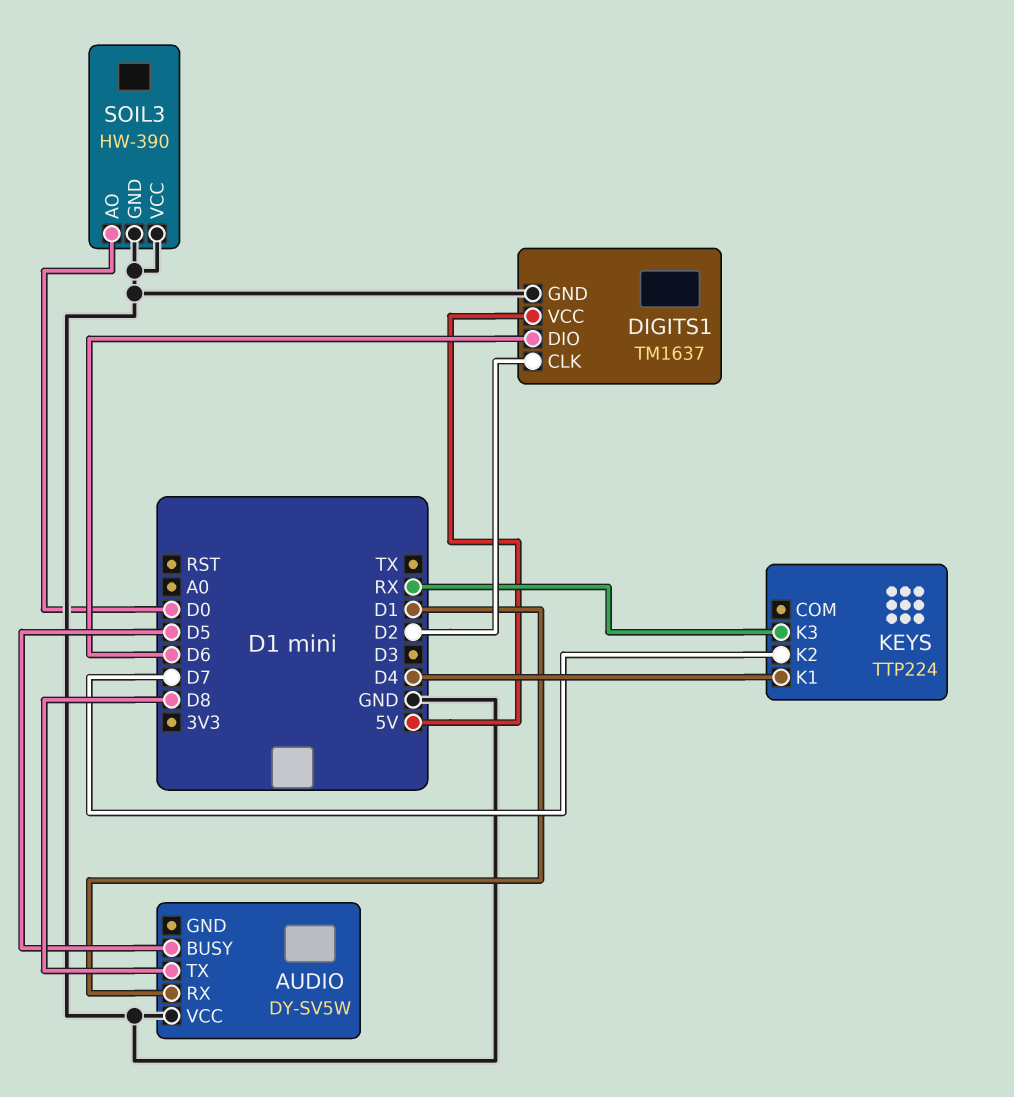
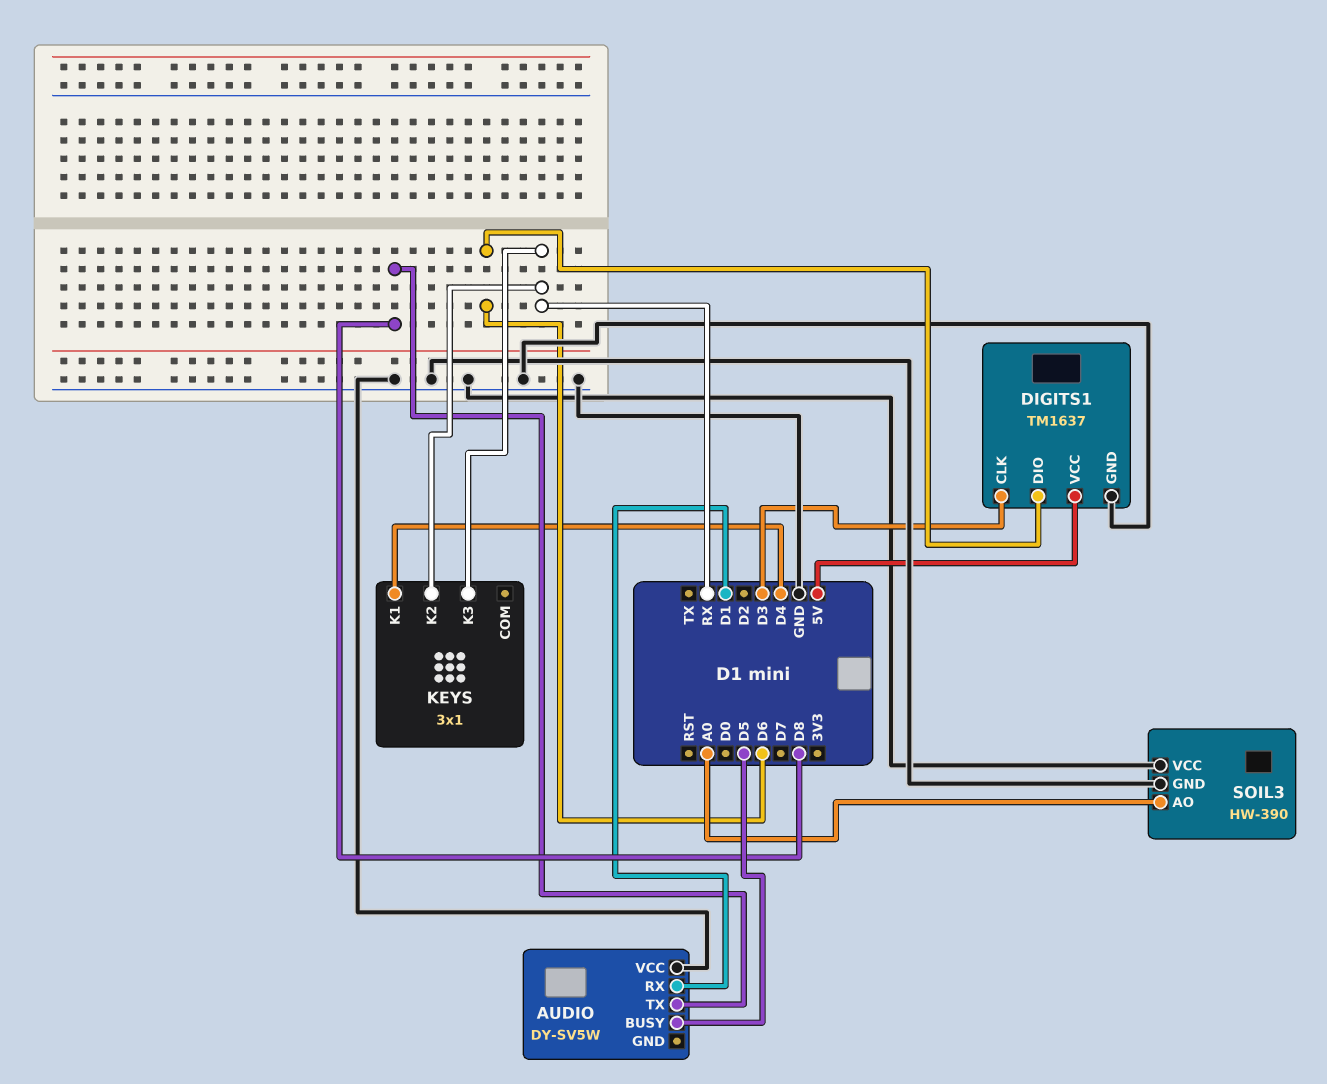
DIGITS1 pin CLK: D2 -> D3
KEYS: TTP224 -> 3x1
KEYS pin K2: D7 -> RX
SOIL3 pin AO: D0 -> A0

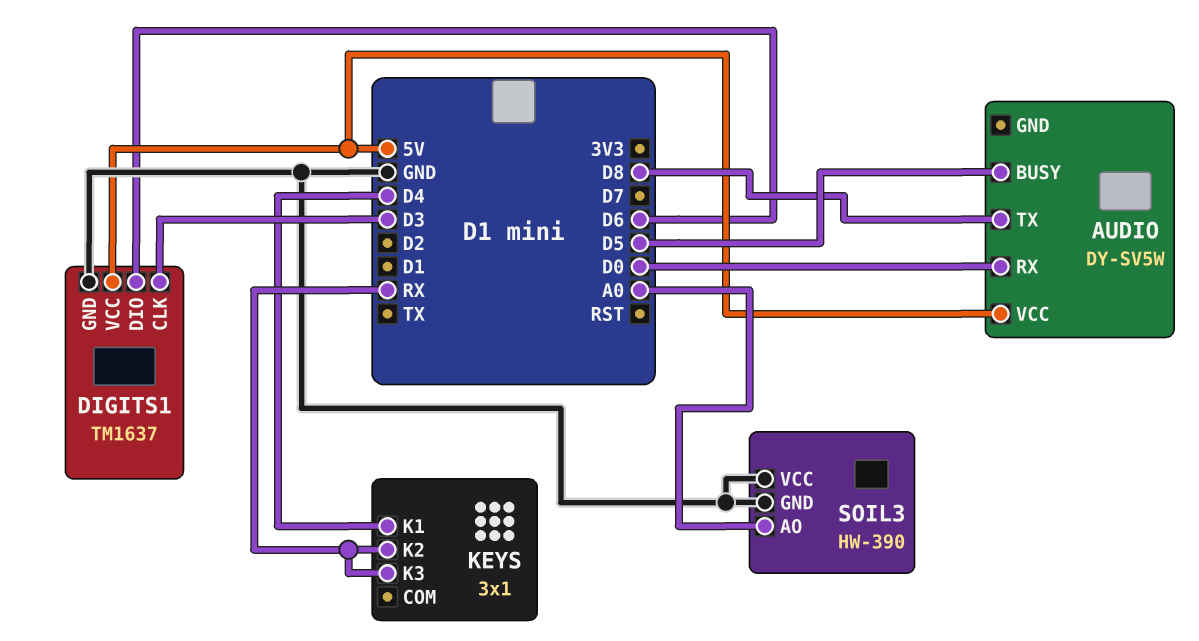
AUDIO pin RX: D1 -> D0
AUDIO pin VCC: GND -> 5V

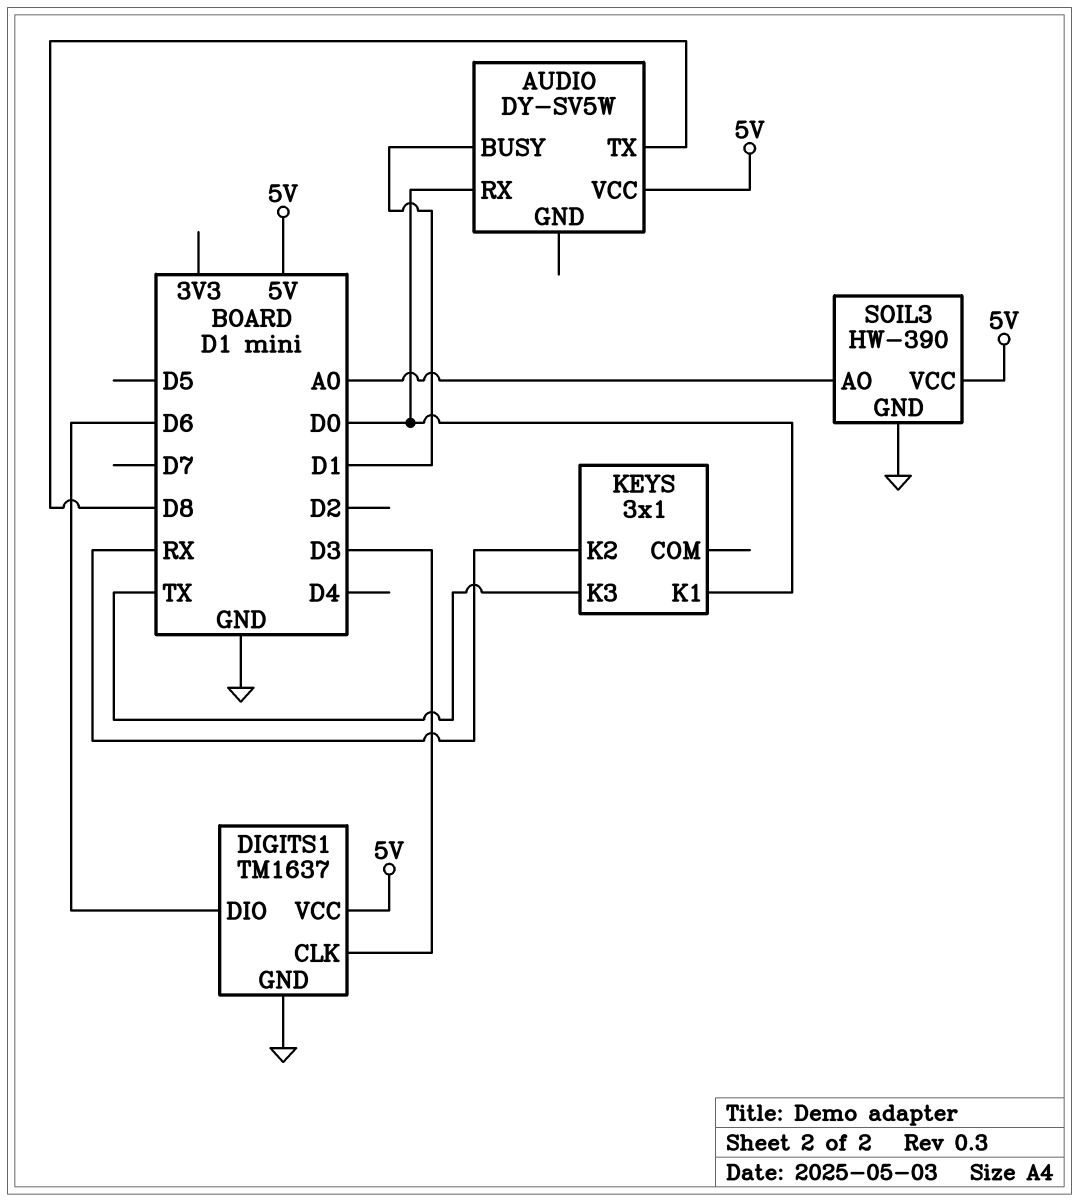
AUDIO pin BUSY: D5 -> D1
KEYS pin K1: D4 -> D0
KEYS pin K3: RX -> TX
SOIL3 pin VCC: GND -> 5V

